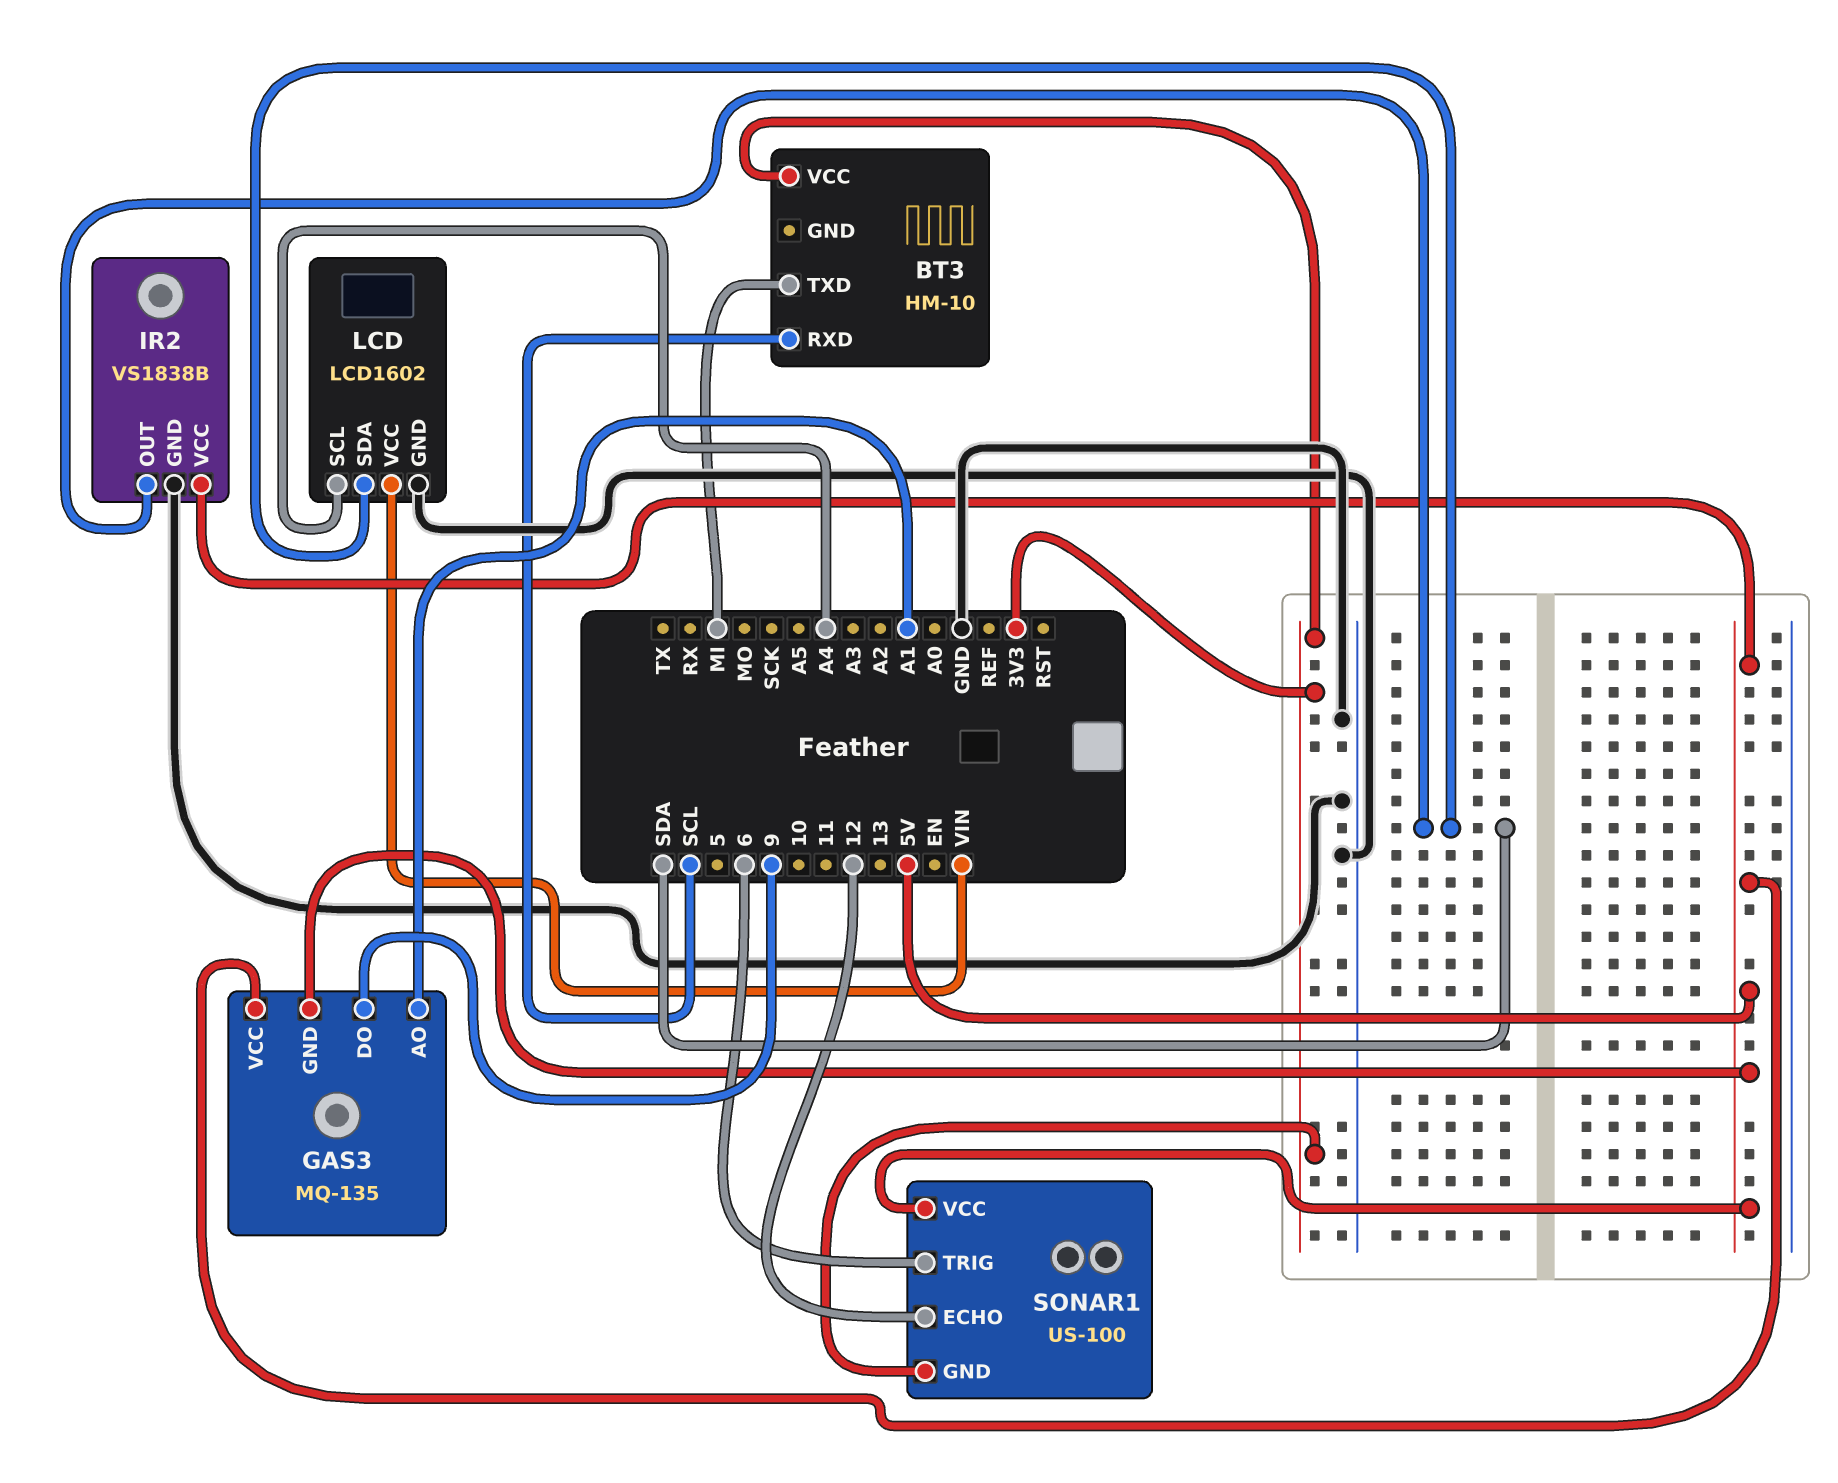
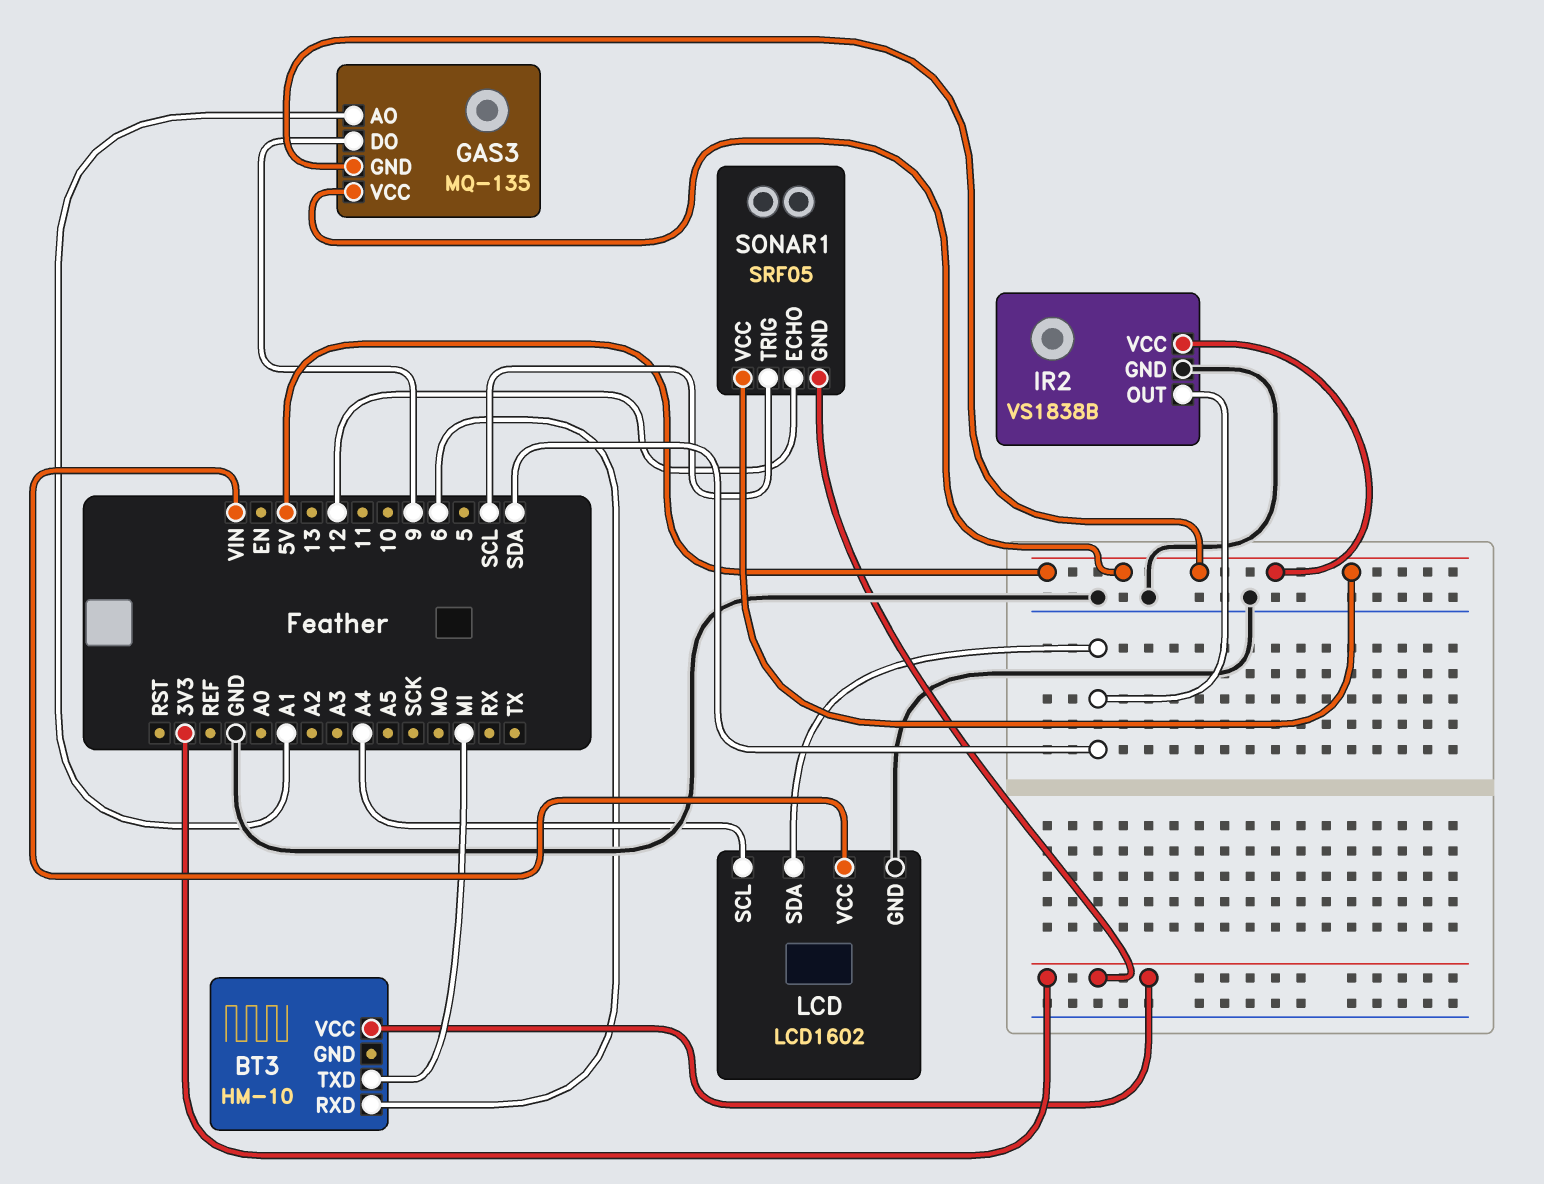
BT3 pin RXD: SCL -> 6
SONAR1: US-100 -> SRF05
SONAR1 pin TRIG: 6 -> SCL

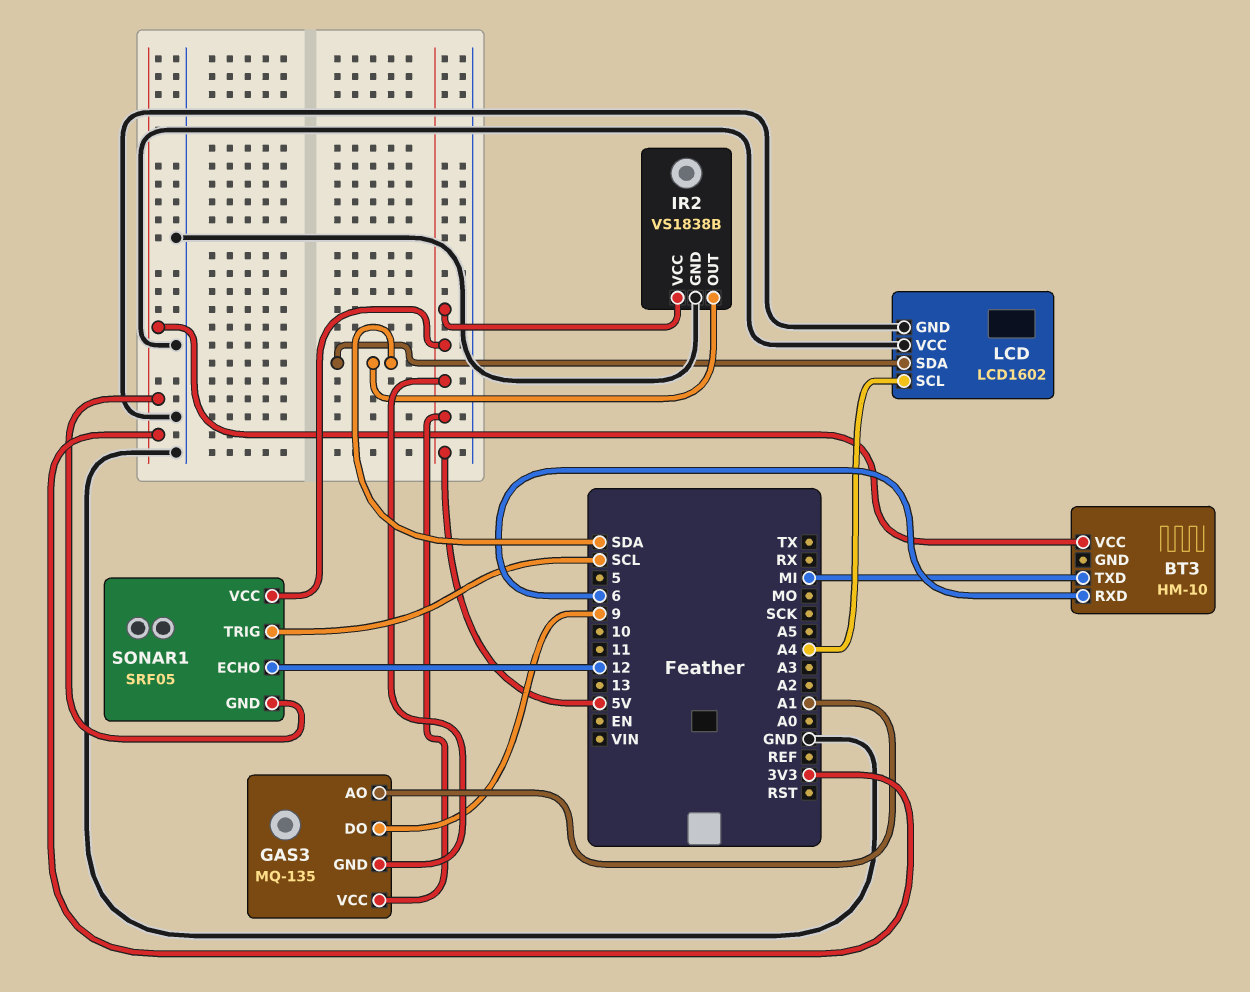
LCD pin VCC: VIN -> GND

